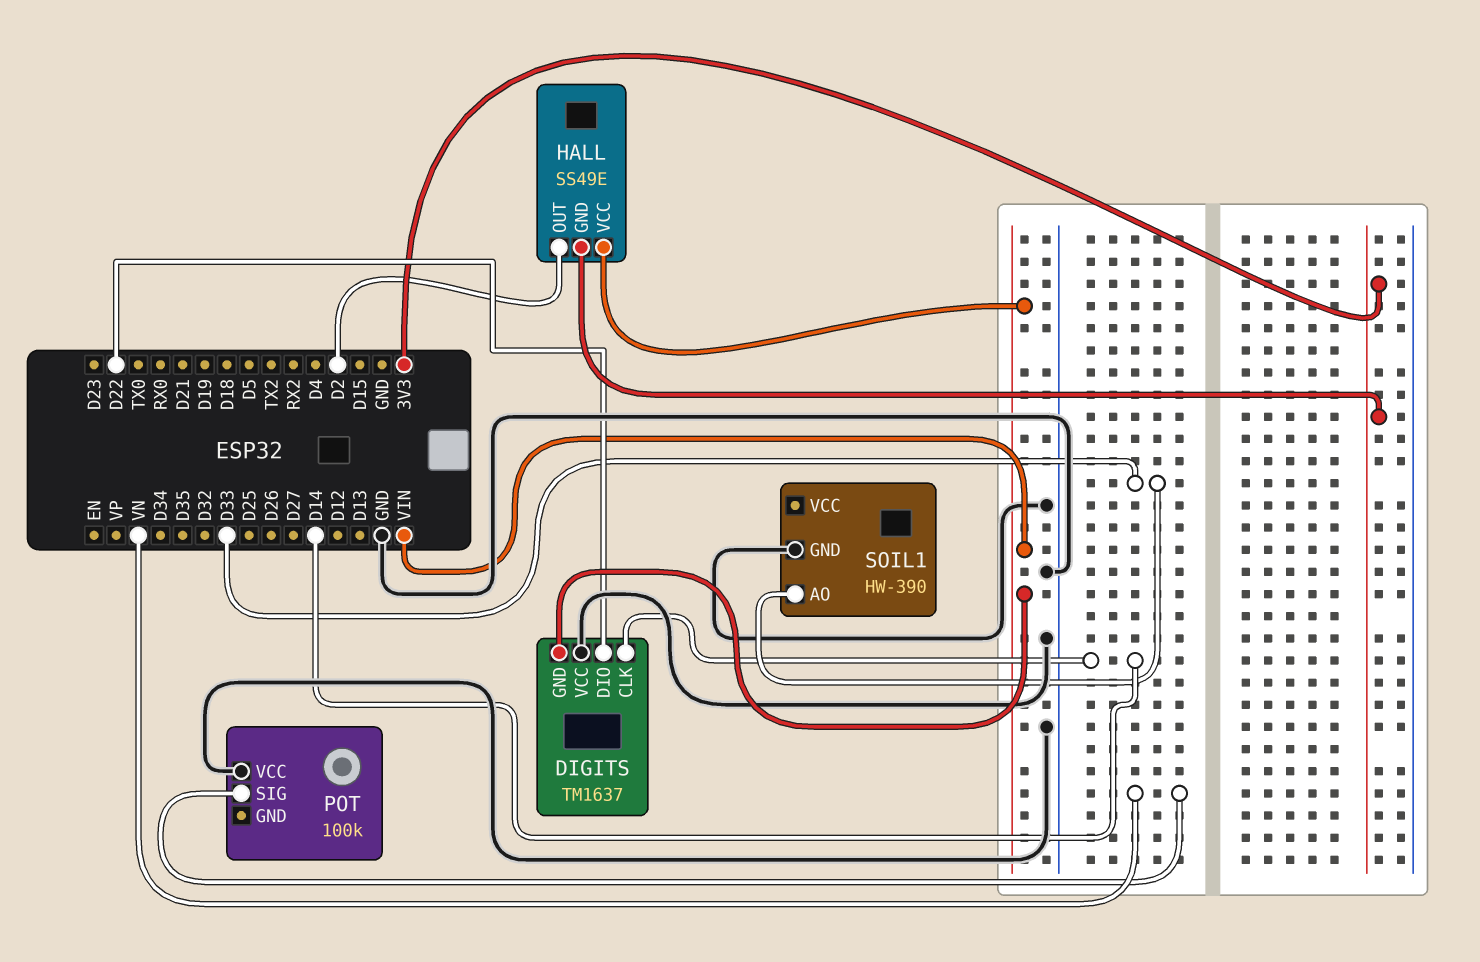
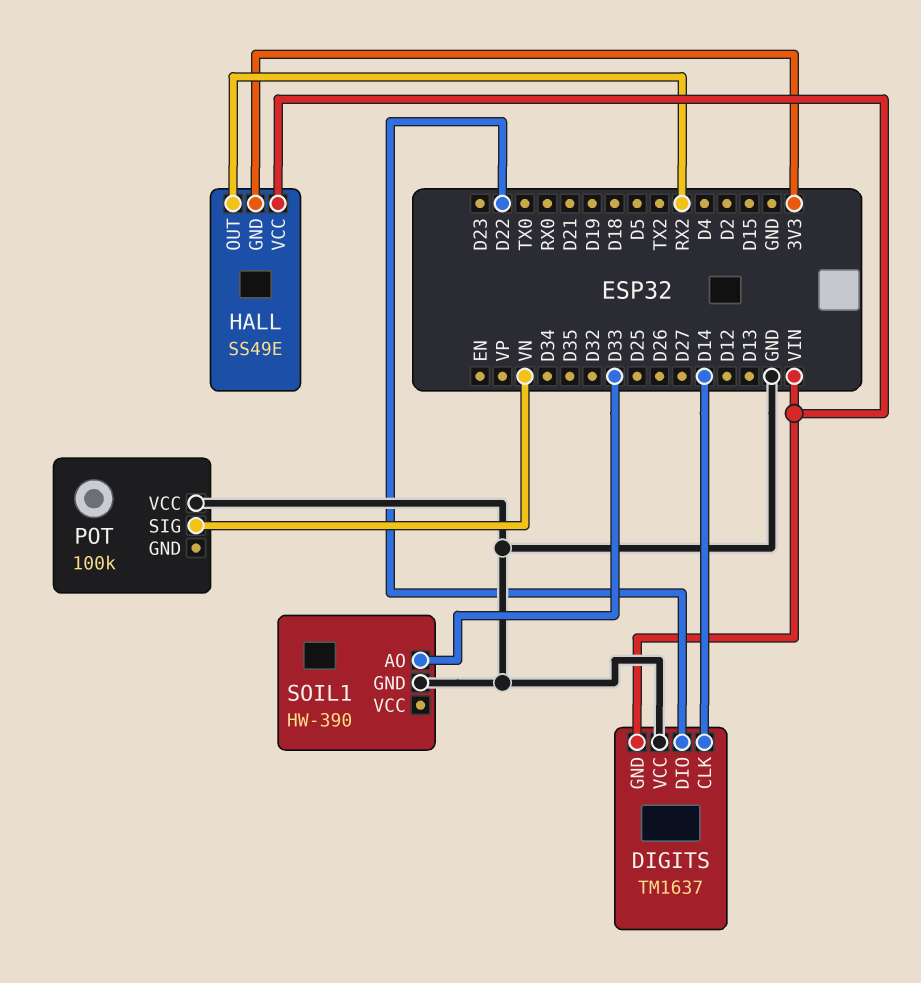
HALL pin OUT: D2 -> RX2

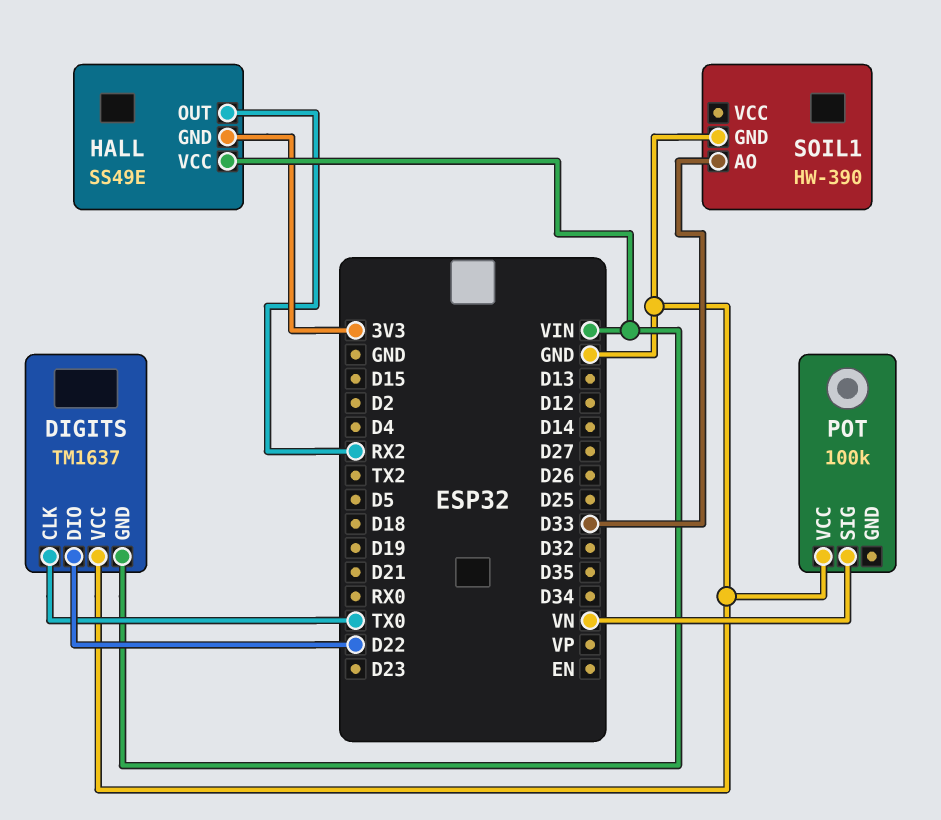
DIGITS pin CLK: D14 -> TX0

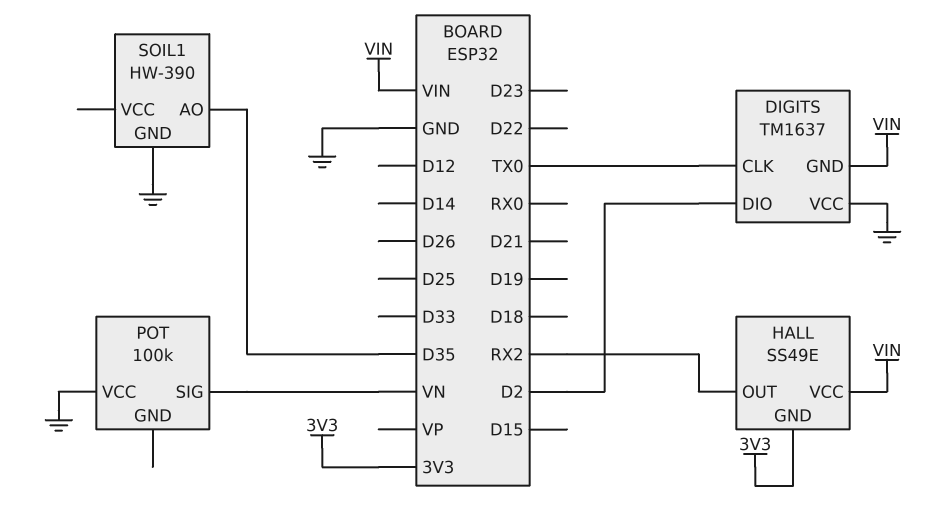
DIGITS pin DIO: D22 -> D2
SOIL1 pin AO: D33 -> D35

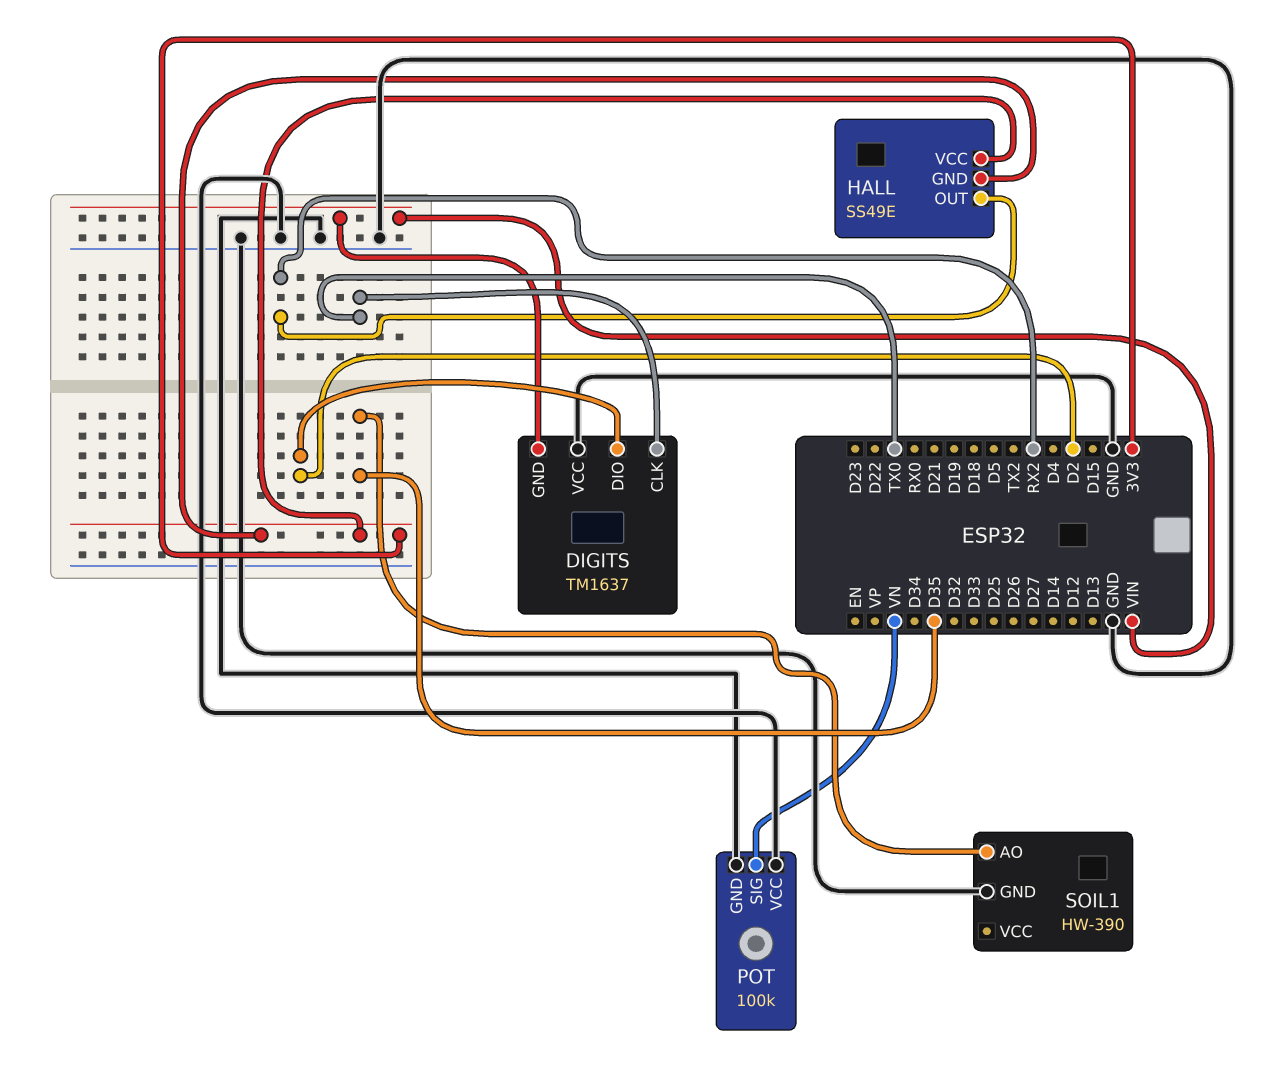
HALL pin VCC: VIN -> 3V3
POT pin GND: none -> GND

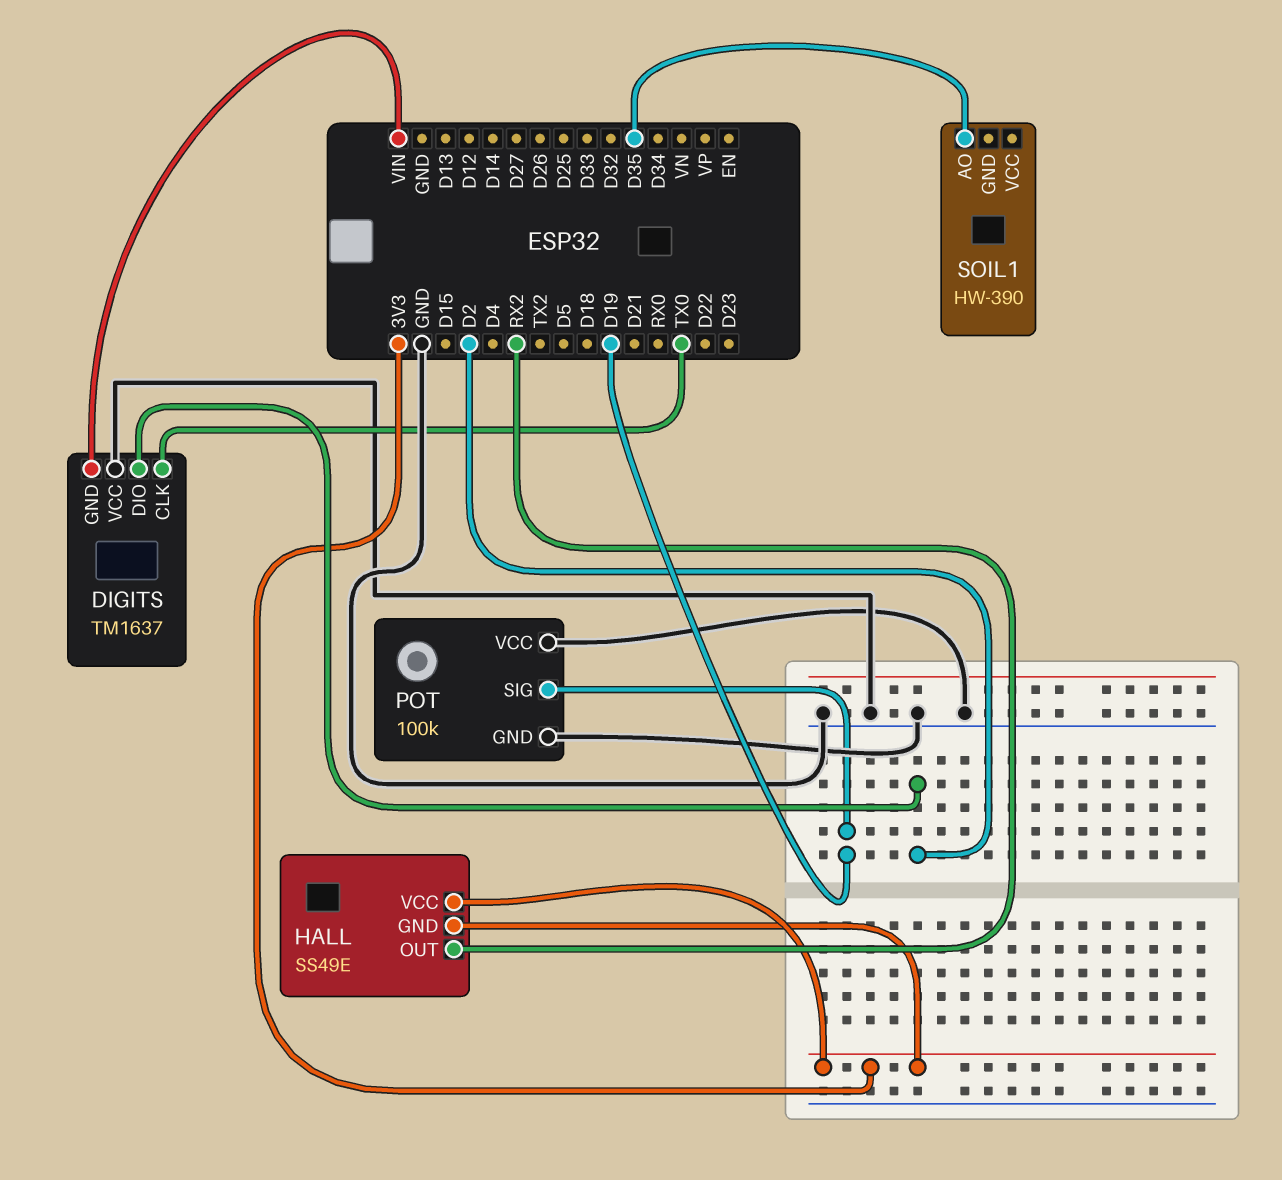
POT pin SIG: VN -> D19
SOIL1 pin GND: GND -> none

